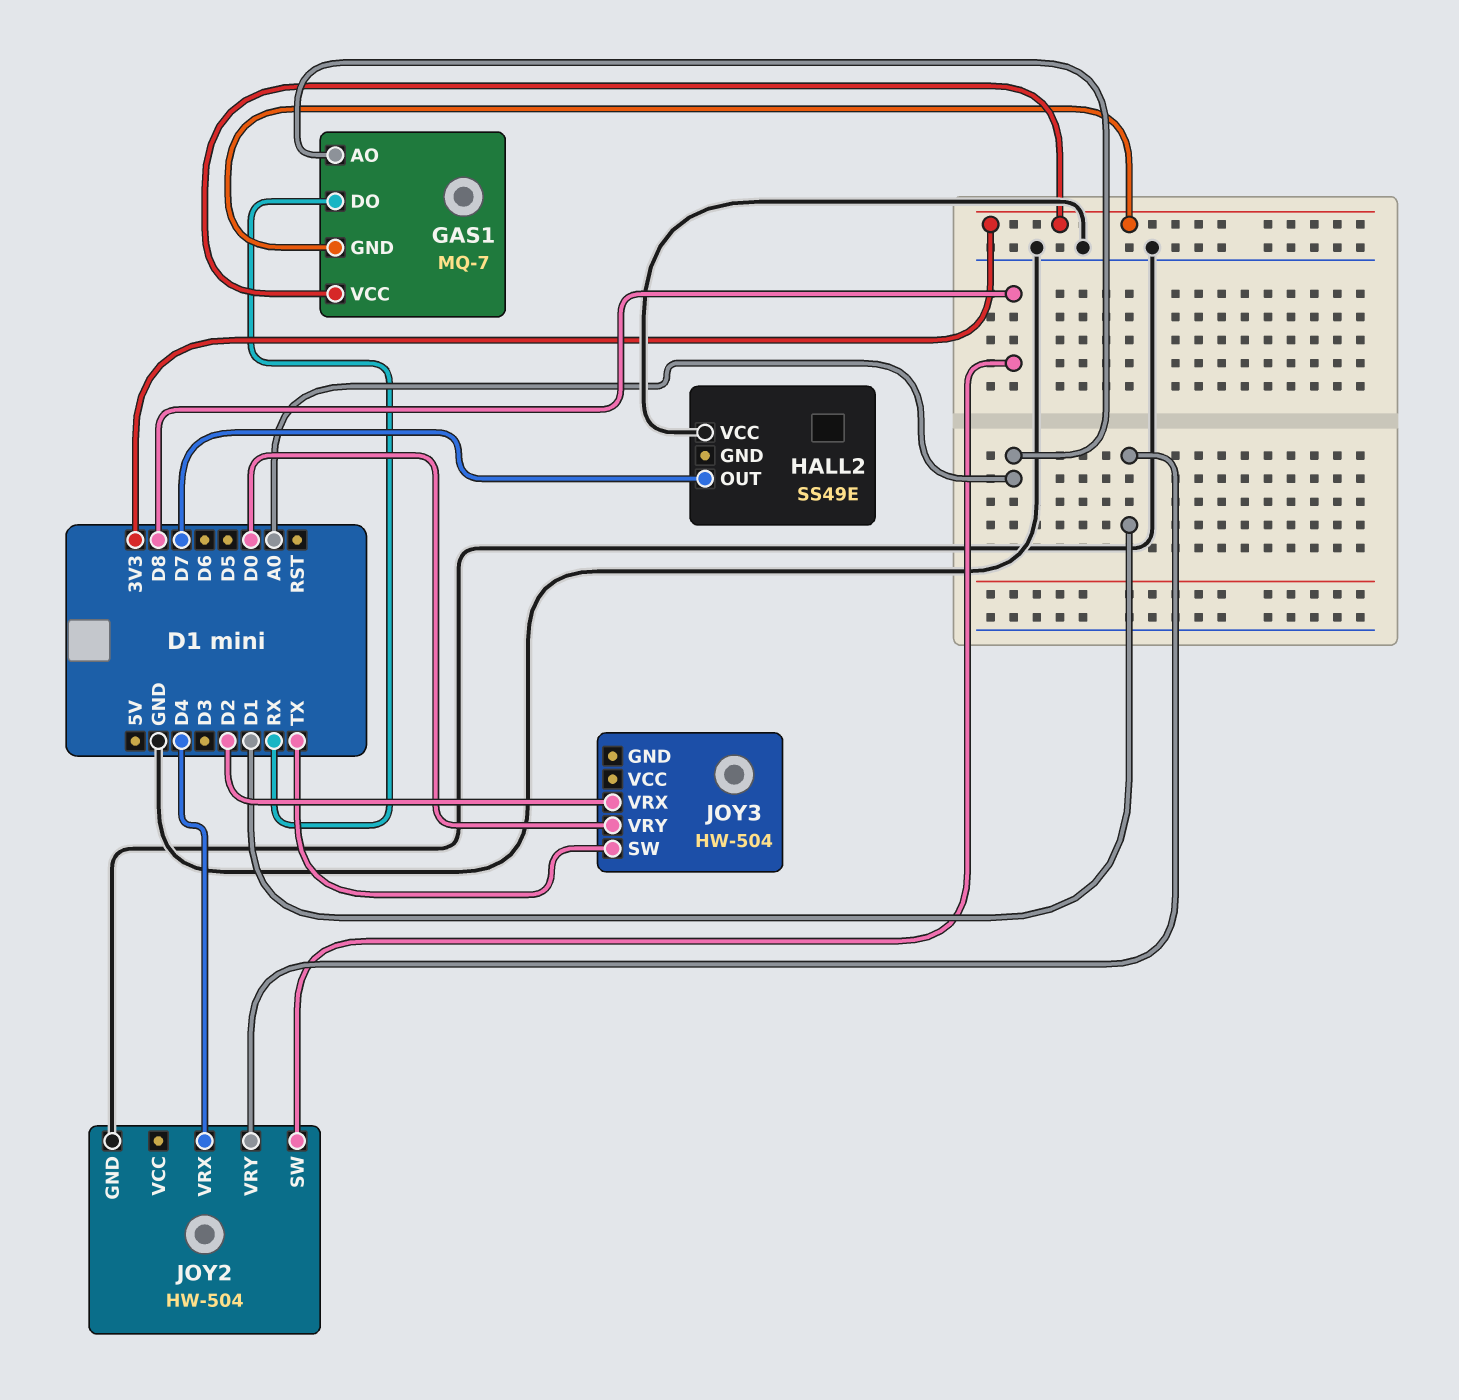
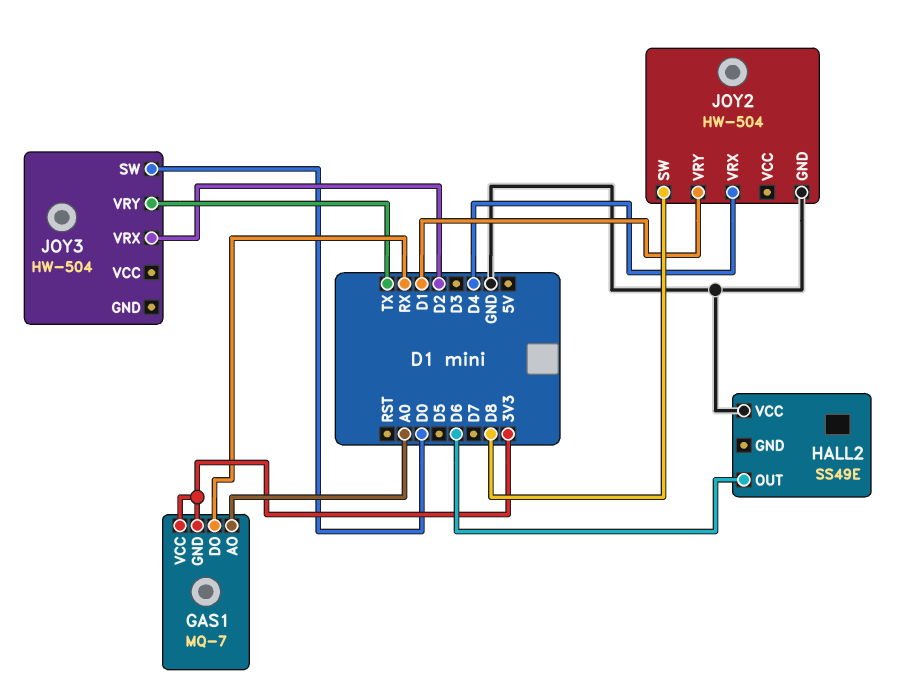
HALL2 pin OUT: D7 -> D6
JOY3 pin SW: TX -> D0
JOY3 pin VRY: D0 -> TX

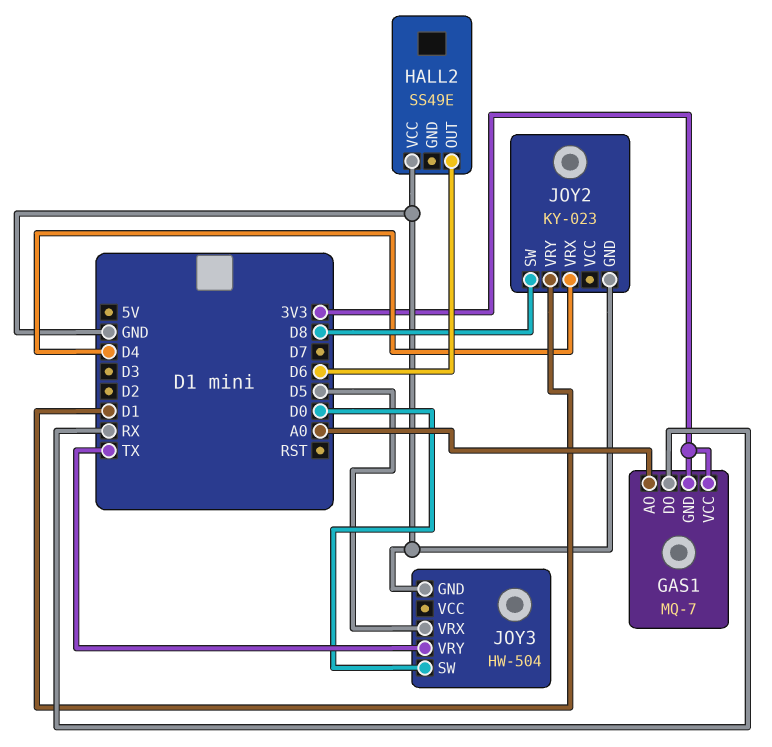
JOY2: HW-504 -> KY-023
JOY3 pin GND: none -> GND
JOY3 pin VRX: D2 -> D5

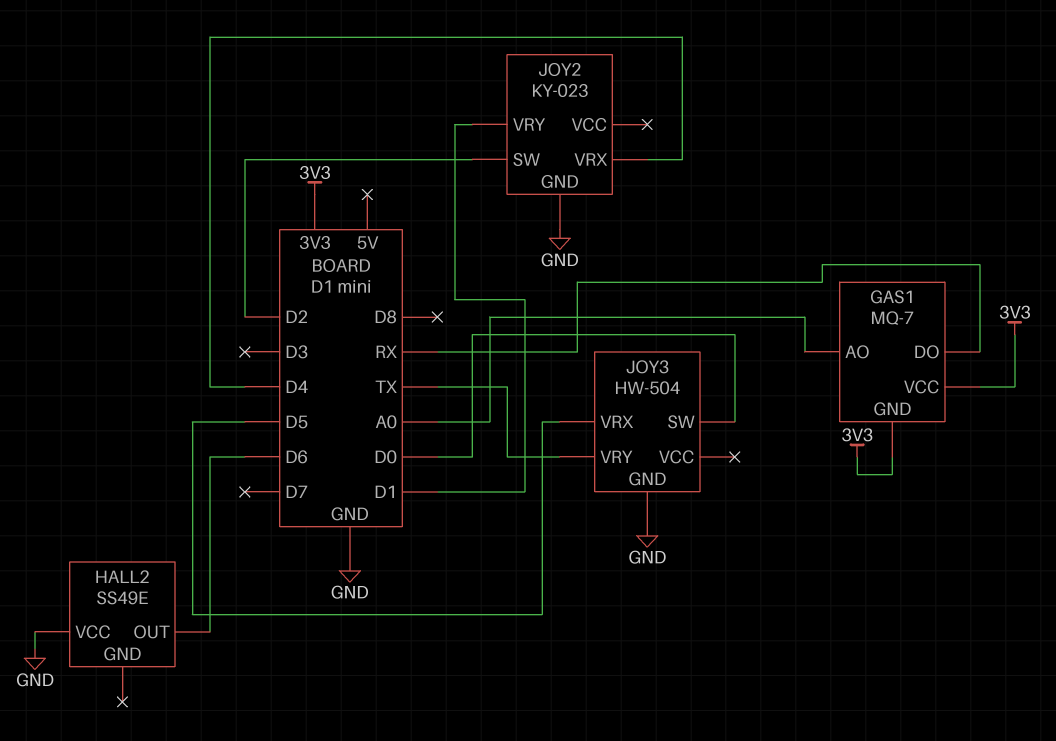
JOY2 pin SW: D8 -> D2

